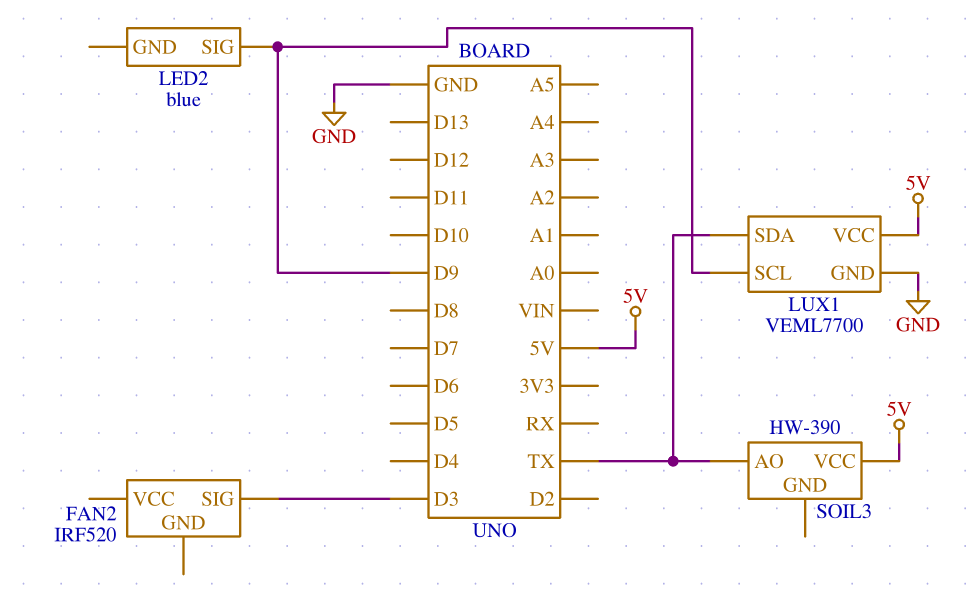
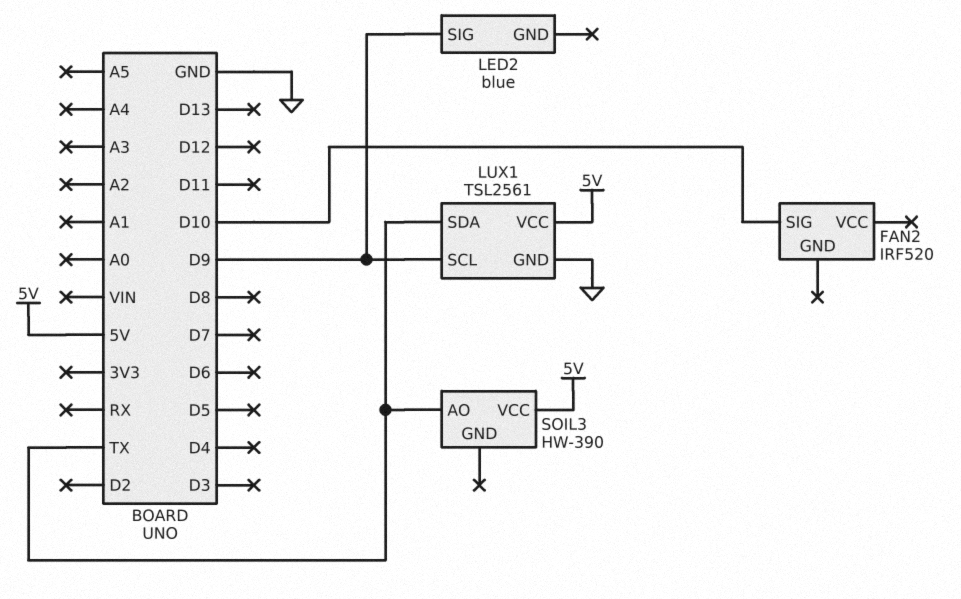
FAN2 pin SIG: D3 -> D10
LUX1: VEML7700 -> TSL2561

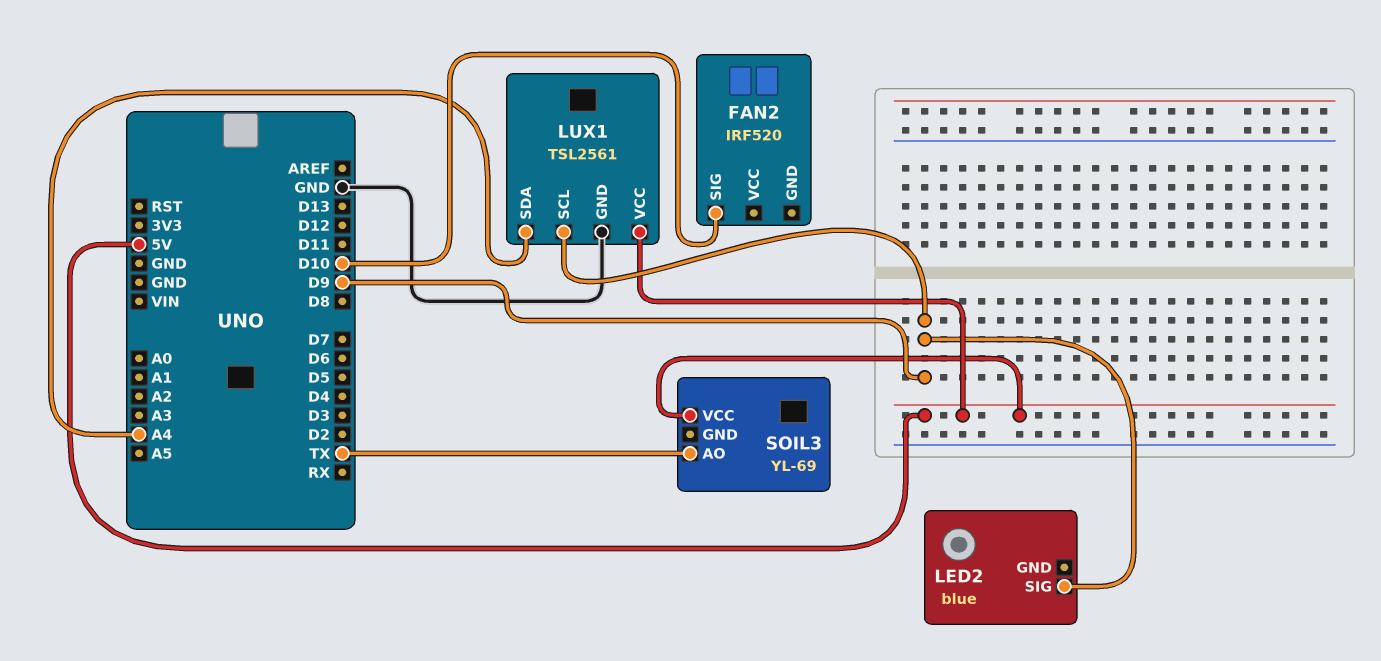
LUX1 pin SDA: TX -> A4
SOIL3: HW-390 -> YL-69

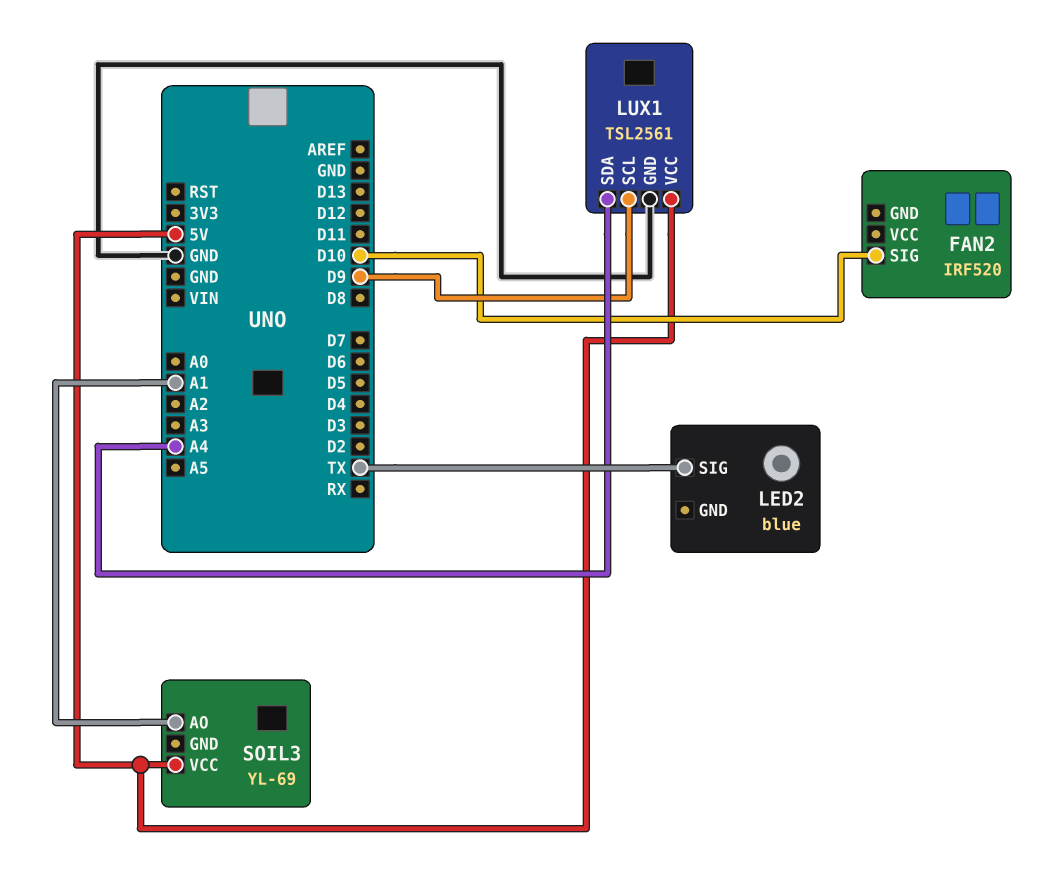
LED2 pin SIG: D9 -> TX
SOIL3 pin AO: TX -> A1

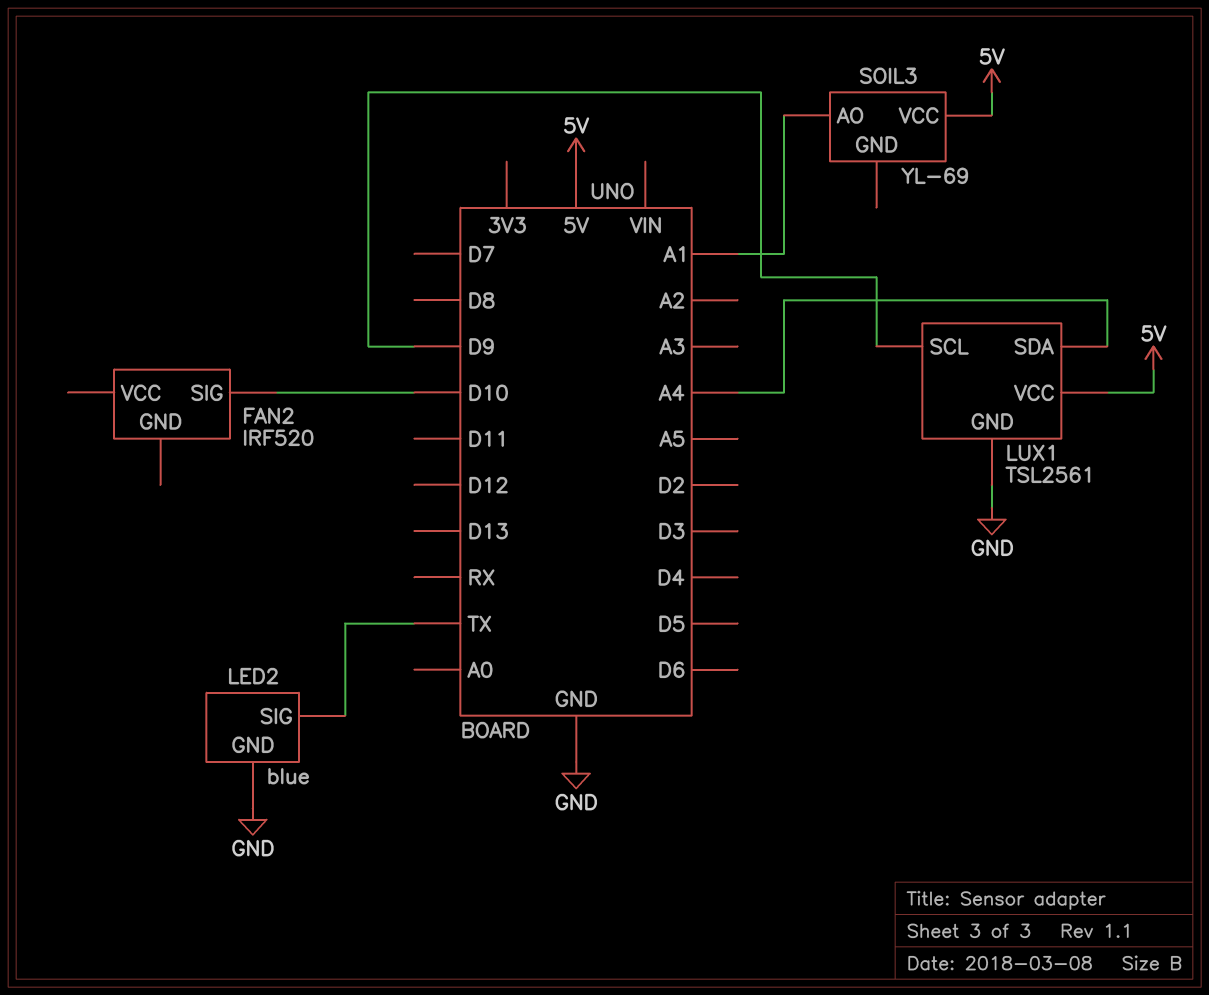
LED2 pin GND: none -> GND

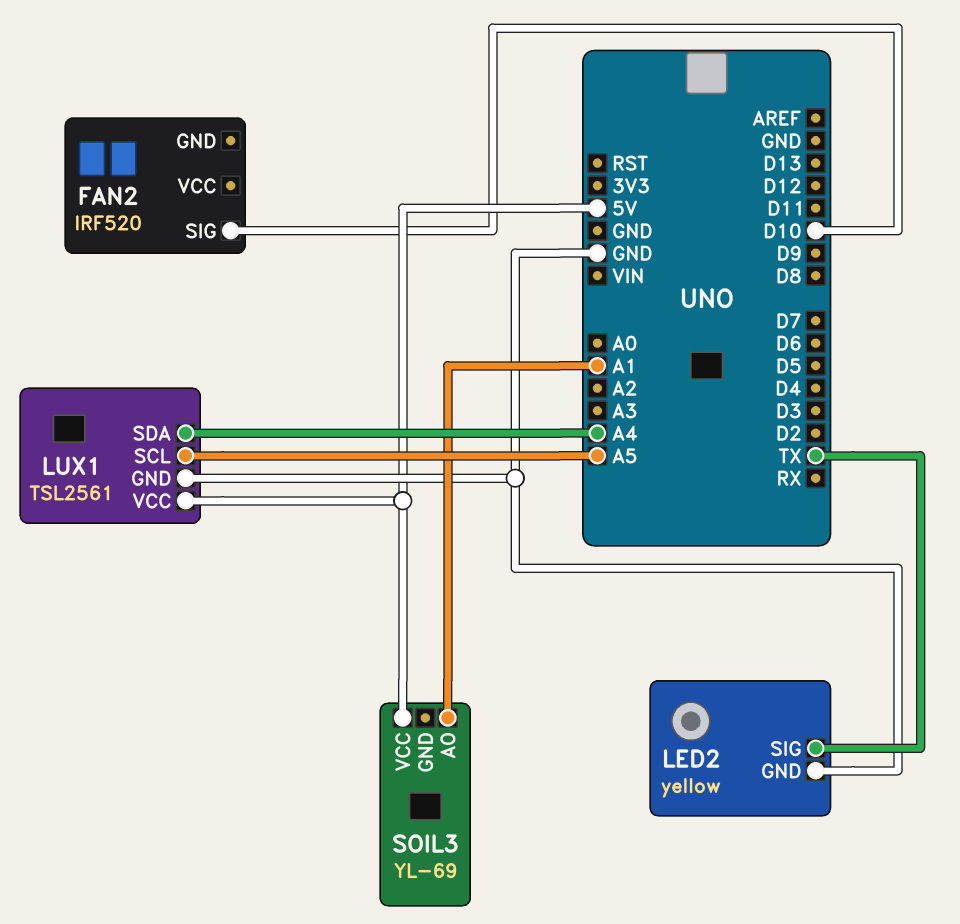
LED2: blue -> yellow
LUX1 pin SCL: D9 -> A5

